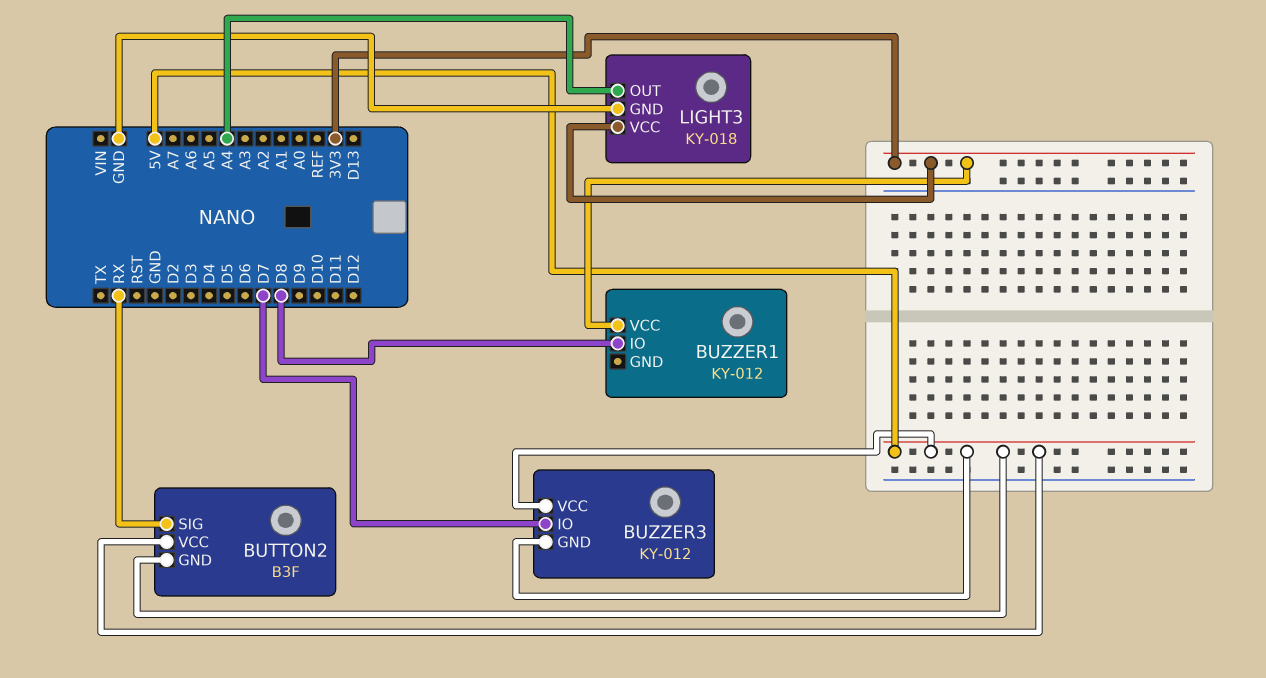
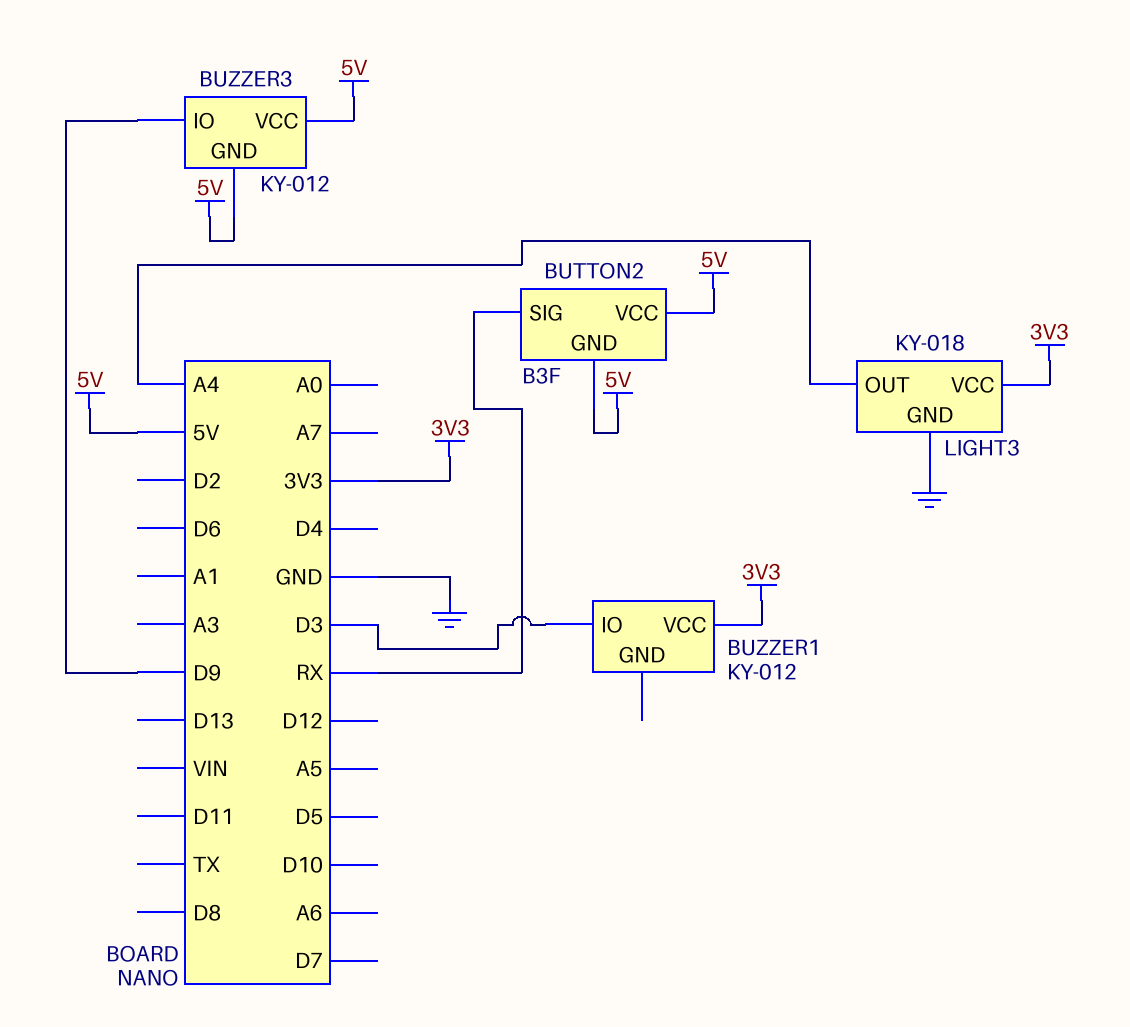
BUZZER1 pin IO: D8 -> D3
BUZZER3 pin IO: D7 -> D9

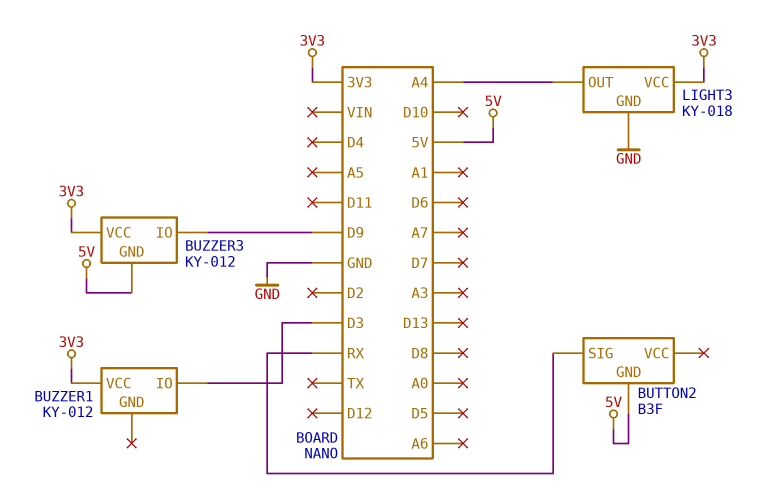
BUTTON2 pin VCC: 5V -> none
BUZZER3 pin VCC: 5V -> 3V3

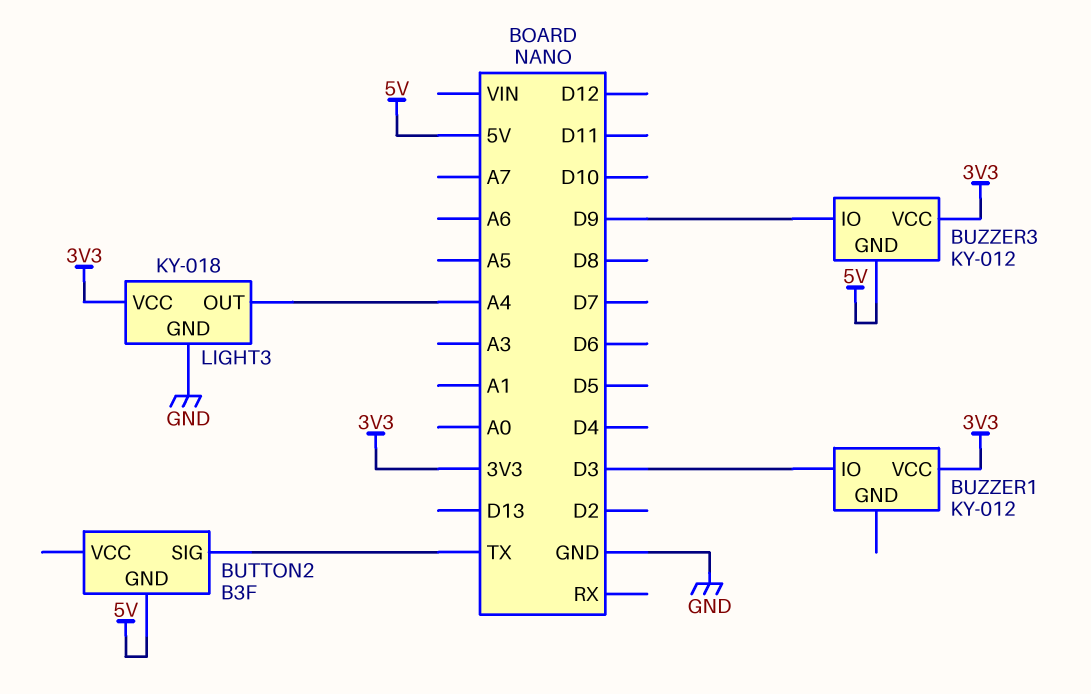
BUTTON2 pin SIG: RX -> TX

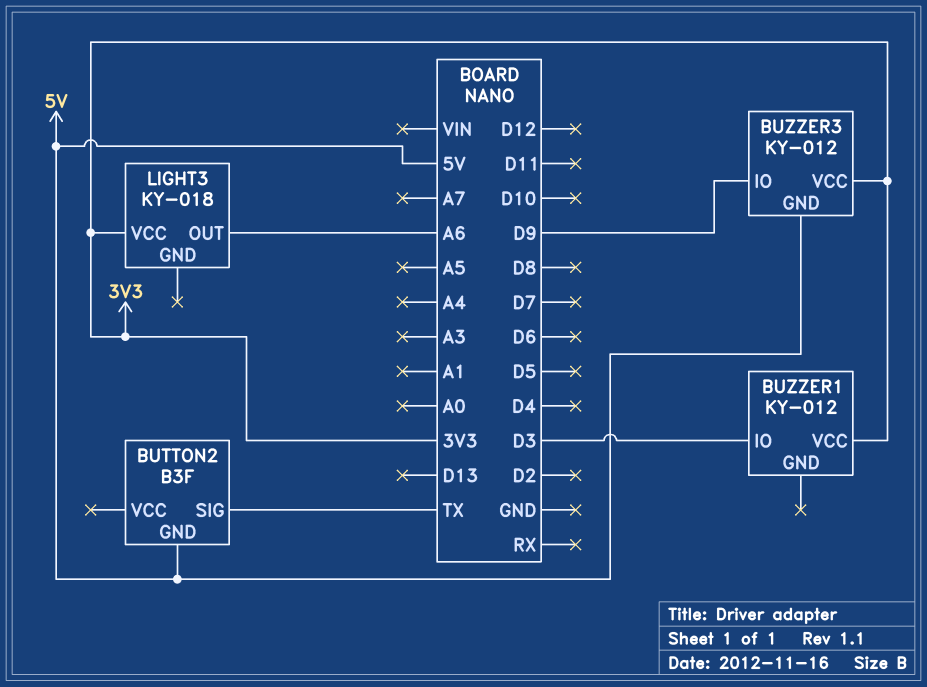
LIGHT3 pin GND: GND -> none
LIGHT3 pin OUT: A4 -> A6

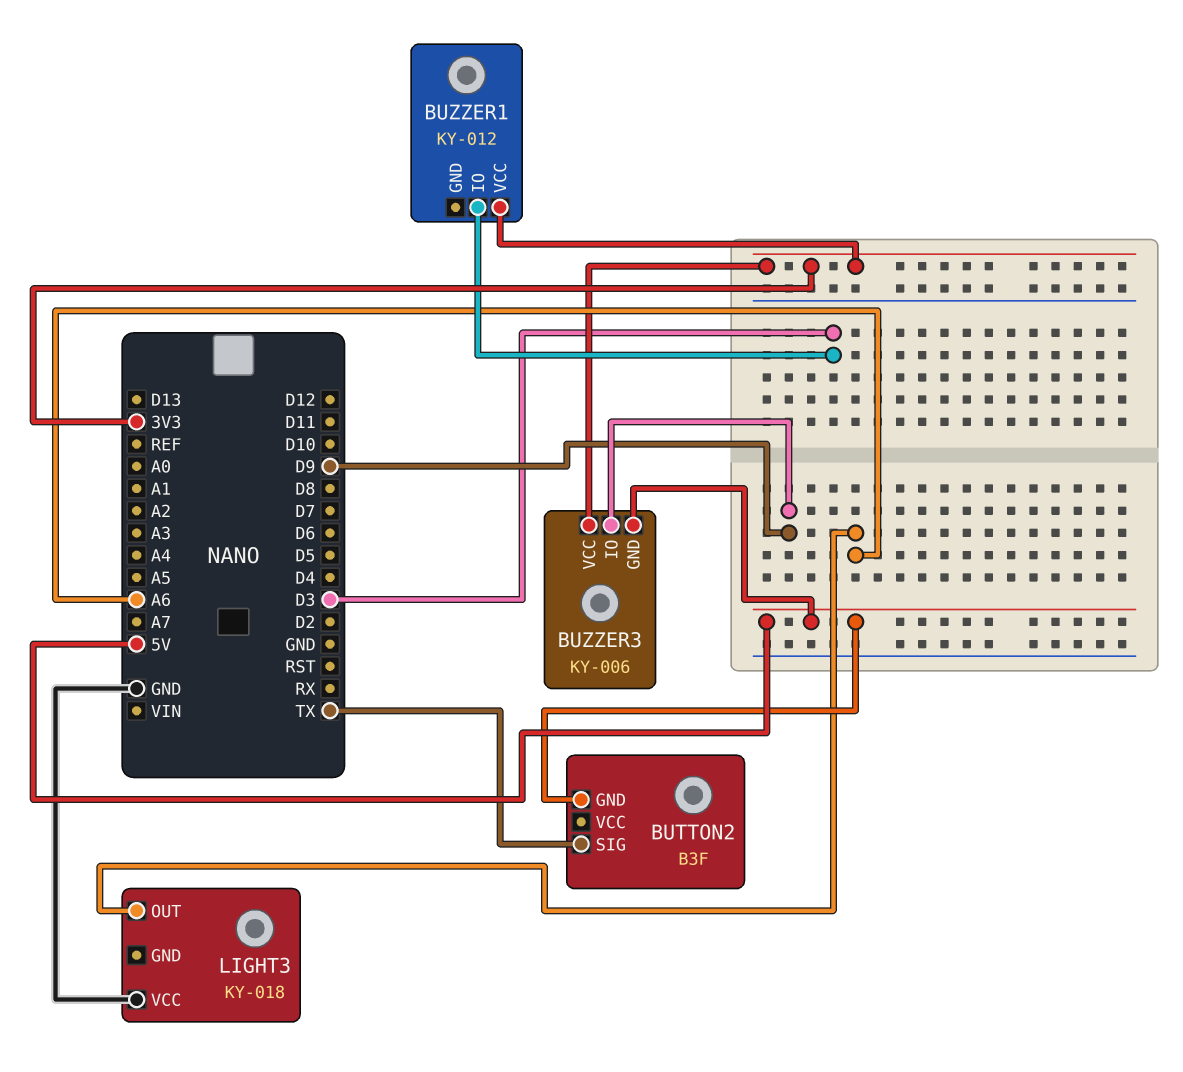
BUZZER3: KY-012 -> KY-006
LIGHT3 pin VCC: 3V3 -> GND

